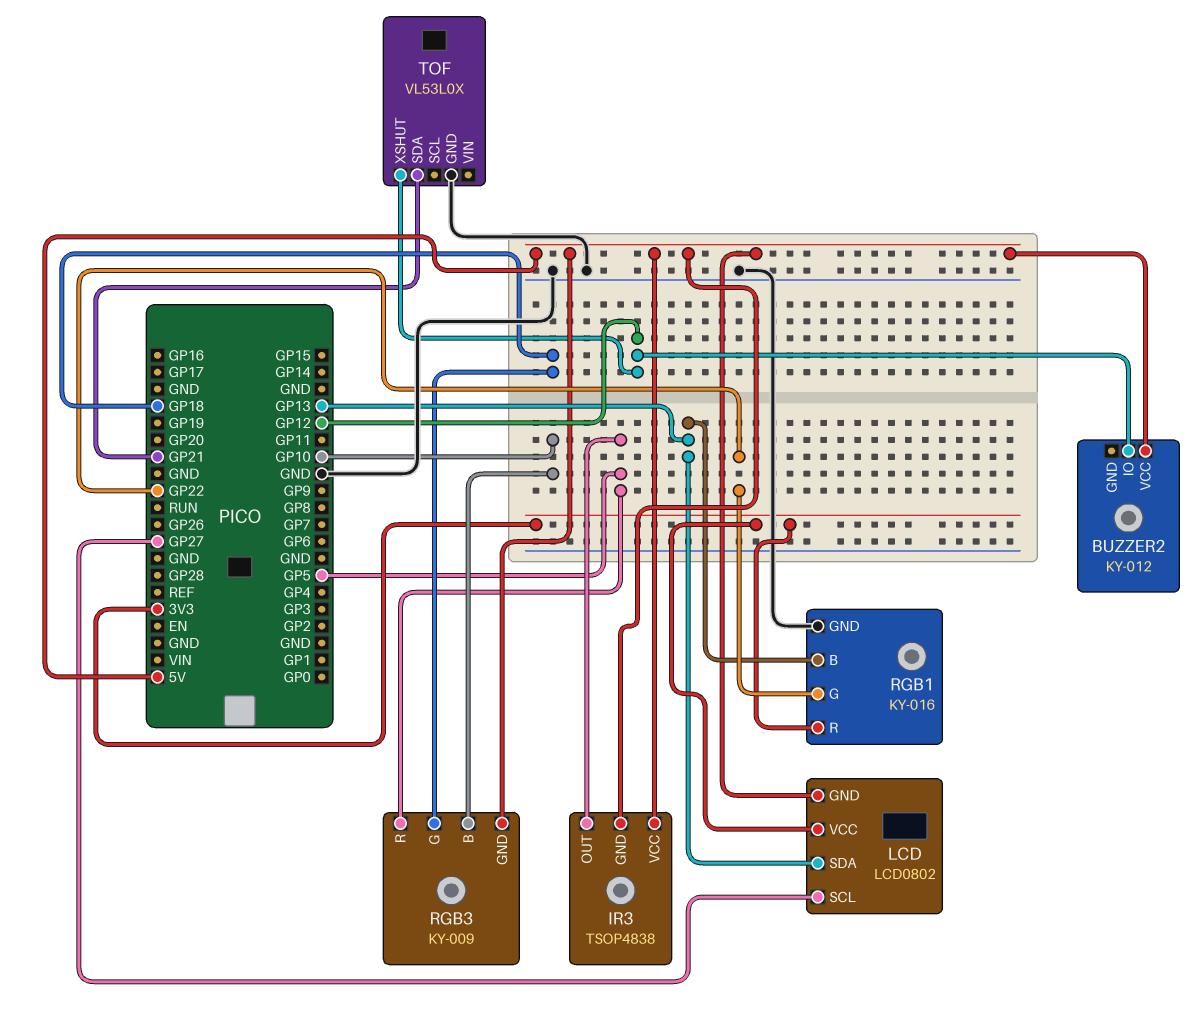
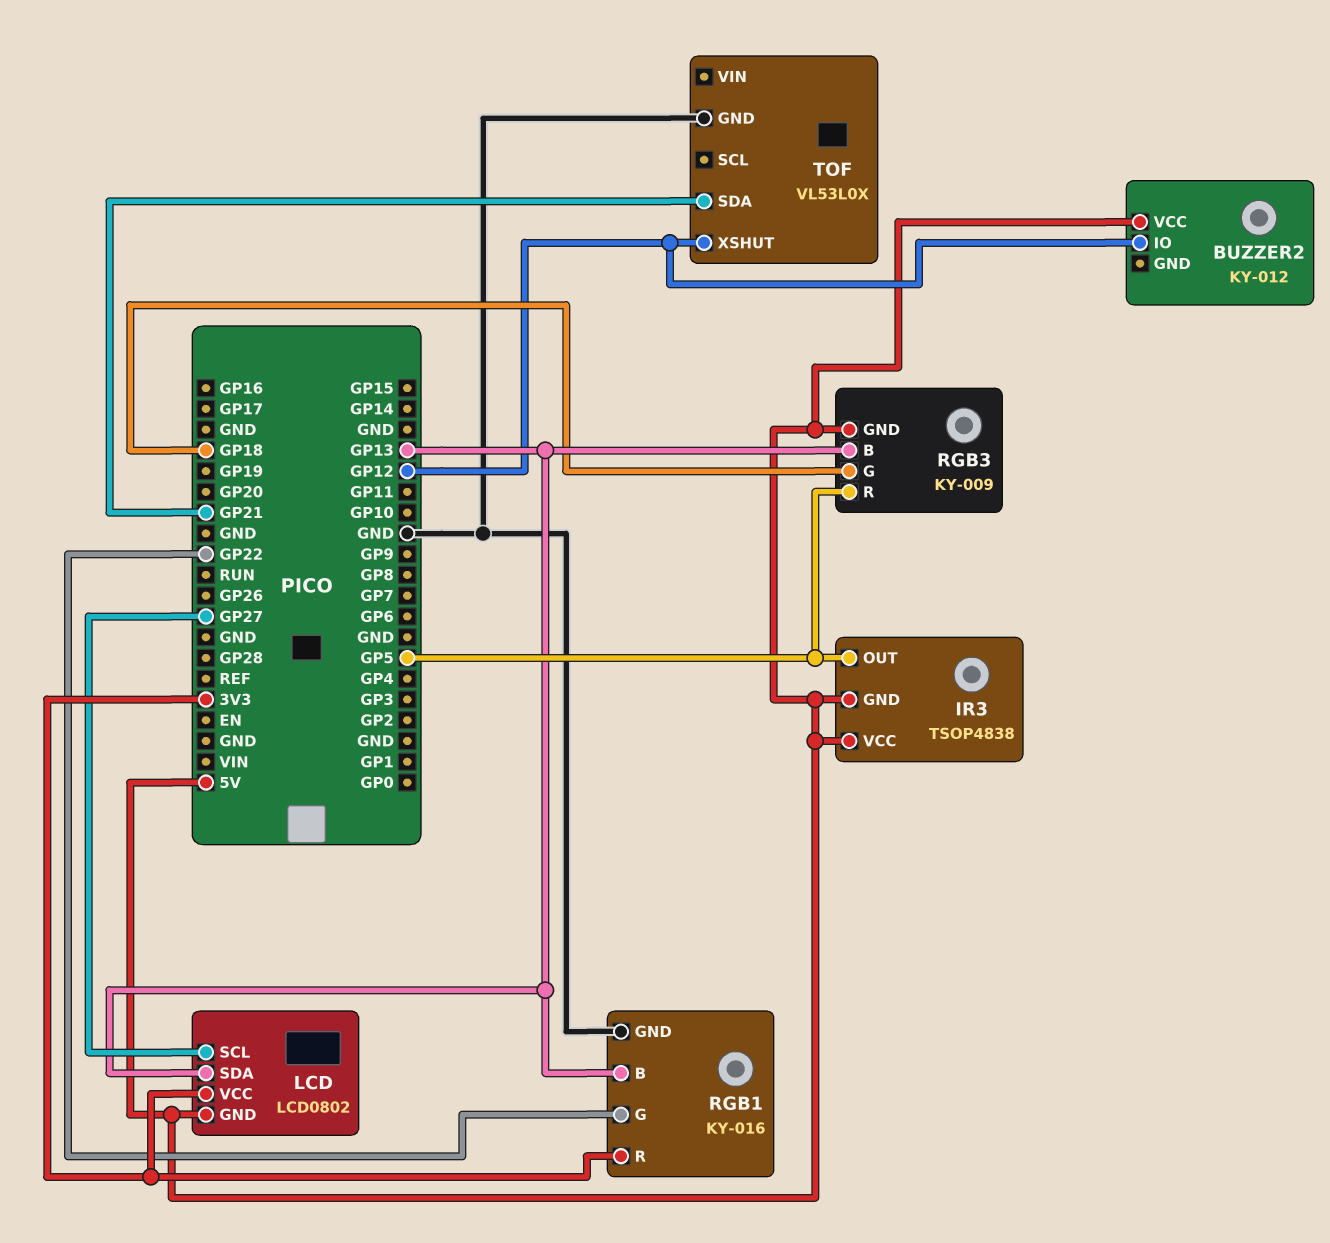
RGB3 pin B: GP10 -> GP13

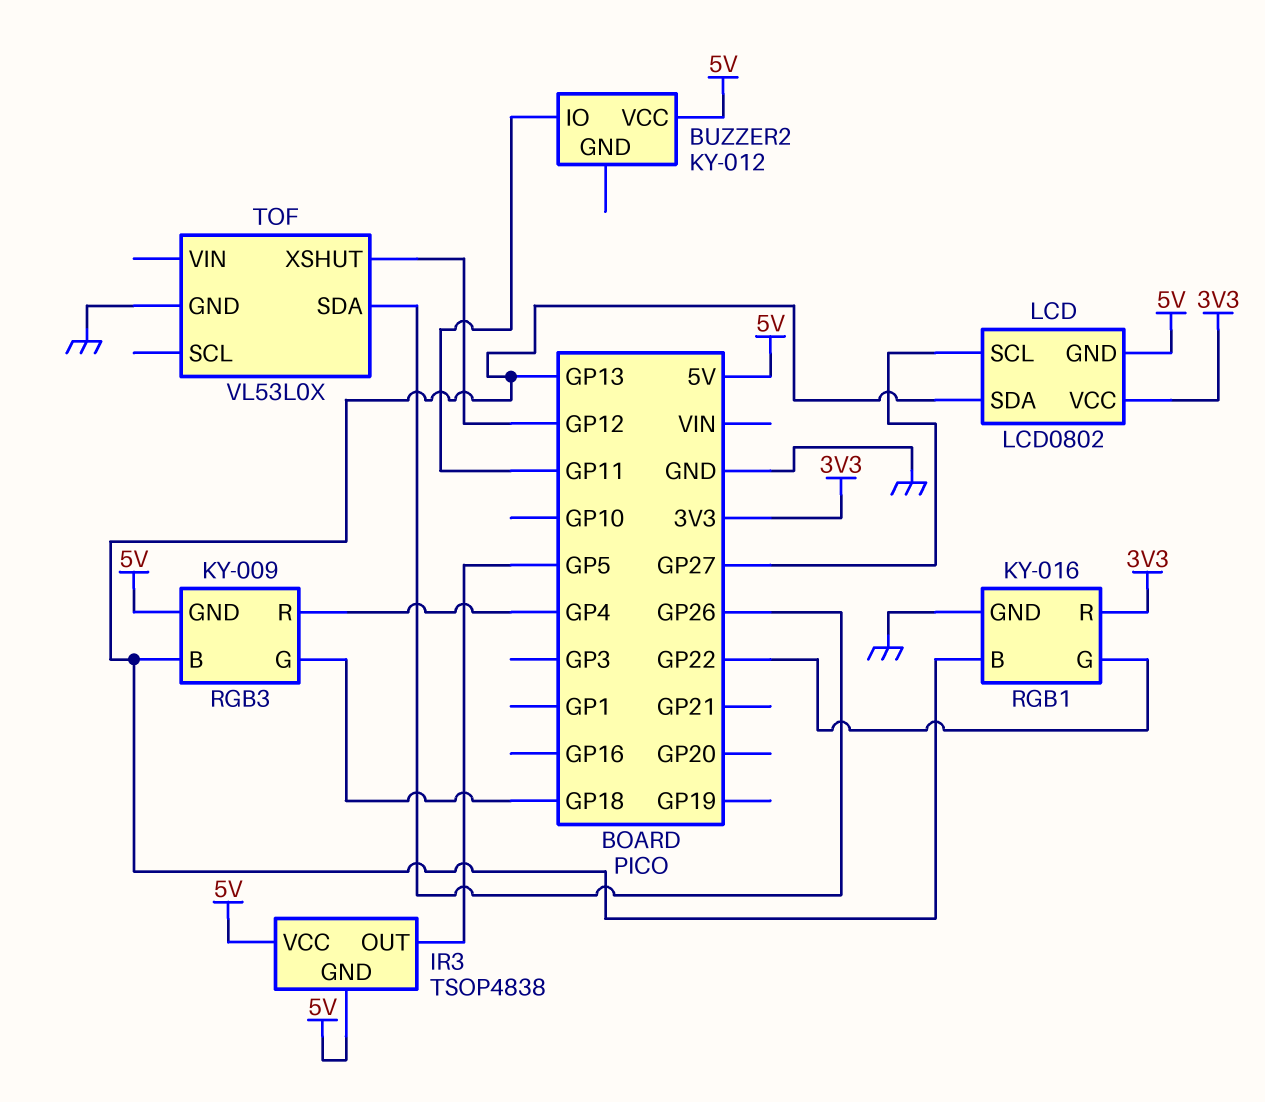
BUZZER2 pin IO: GP12 -> GP11
RGB3 pin R: GP5 -> GP4
TOF pin SDA: GP21 -> GP26

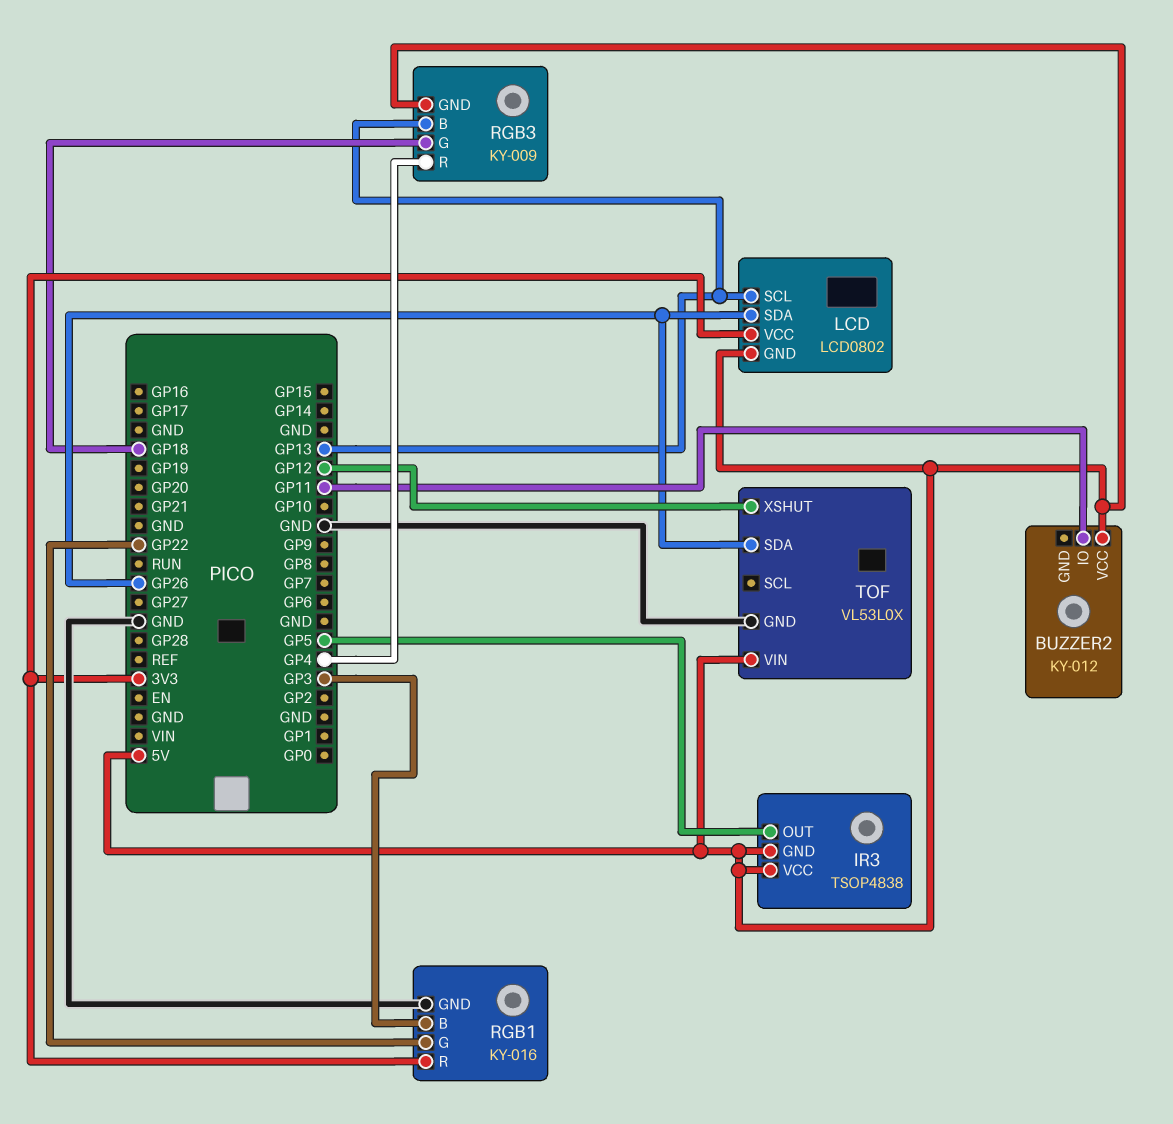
LCD pin SCL: GP27 -> GP13
LCD pin SDA: GP13 -> GP26
RGB1 pin B: GP13 -> GP3
TOF pin VIN: none -> 5V

